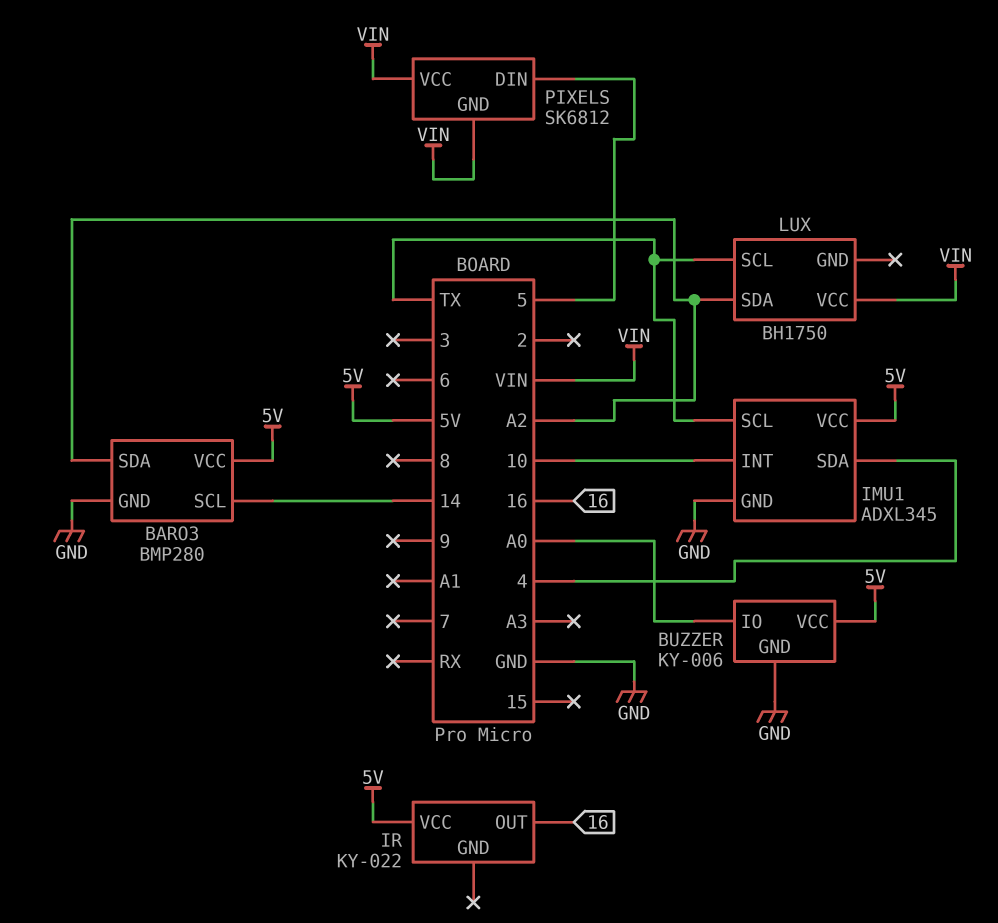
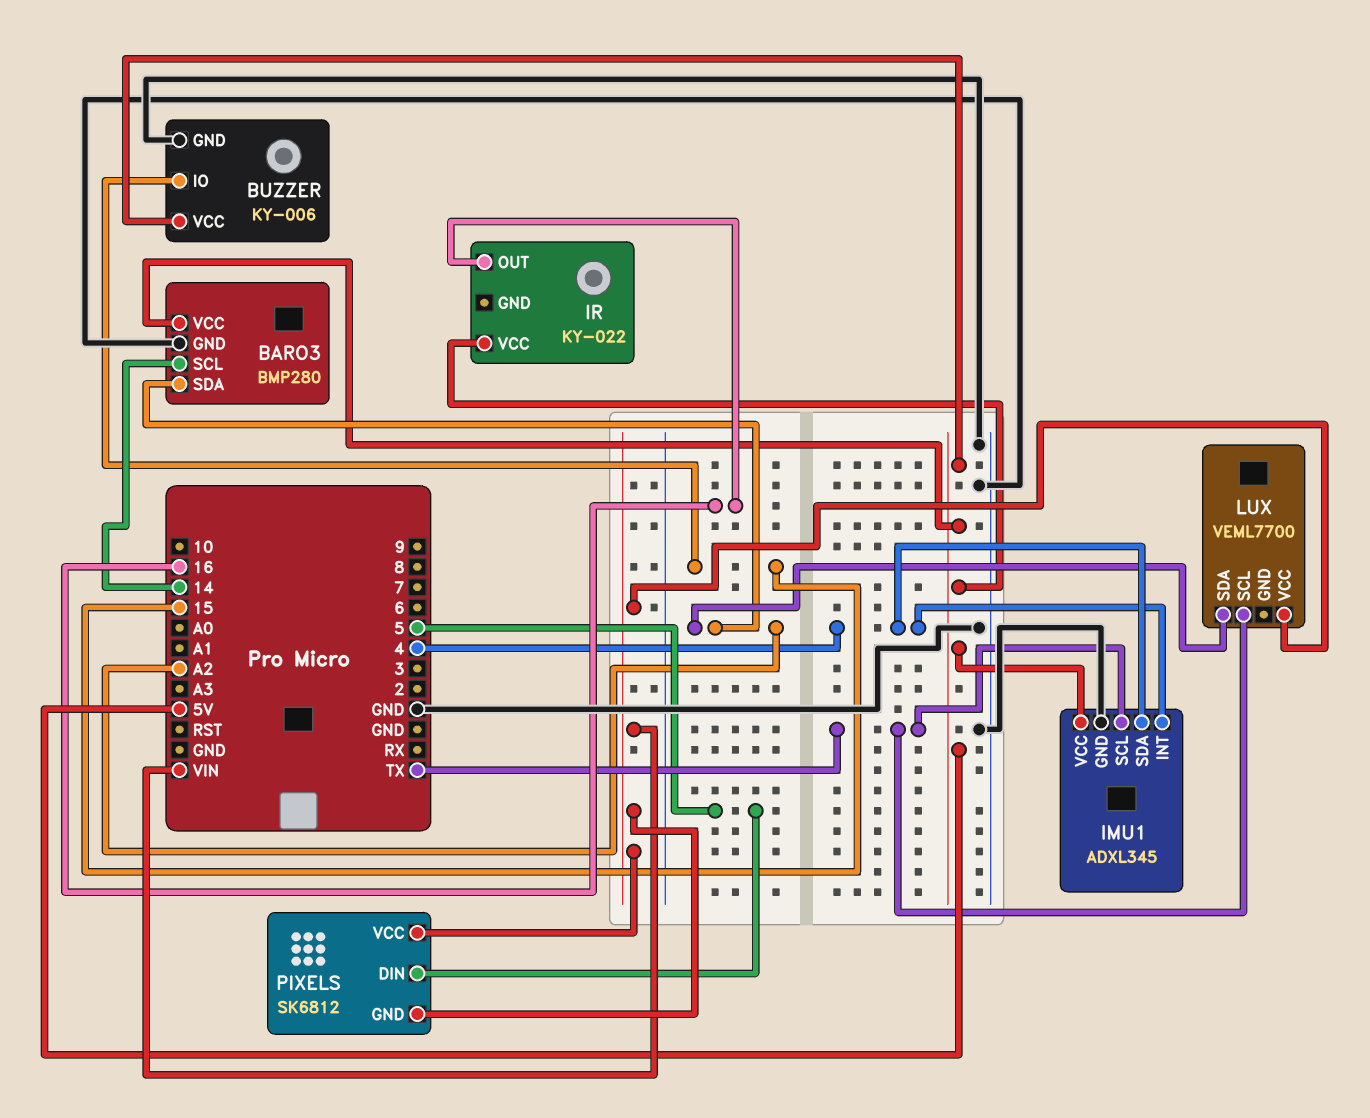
BUZZER pin IO: A0 -> 15
IMU1 pin INT: 10 -> 4
LUX: BH1750 -> VEML7700

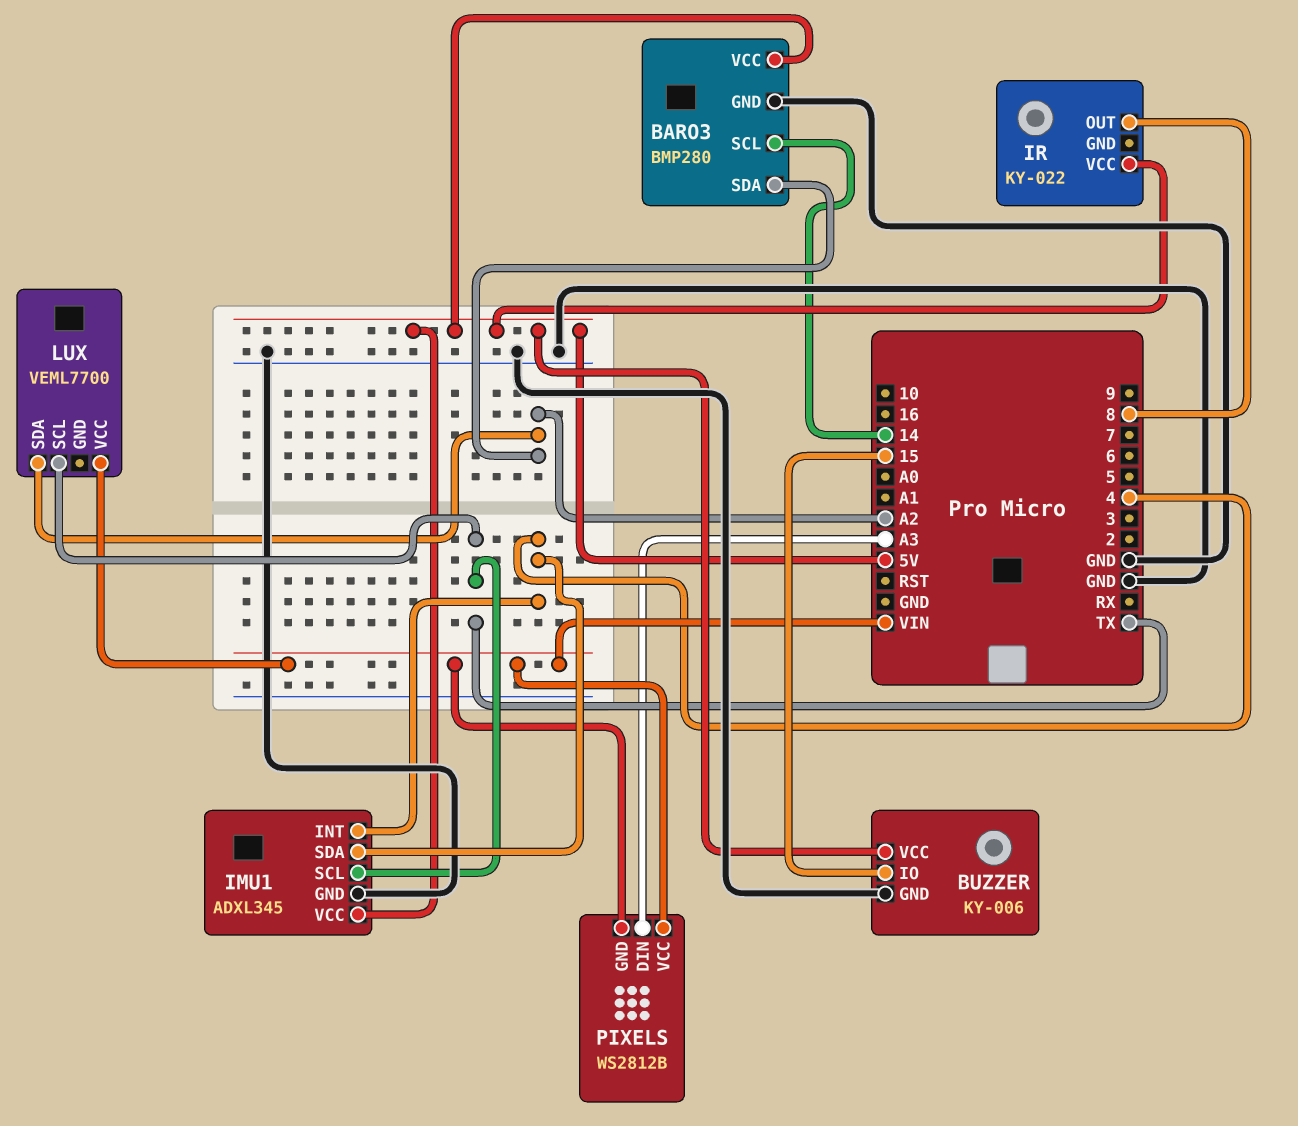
IR pin OUT: 16 -> 8
PIXELS: SK6812 -> WS2812B
PIXELS pin DIN: 5 -> A3

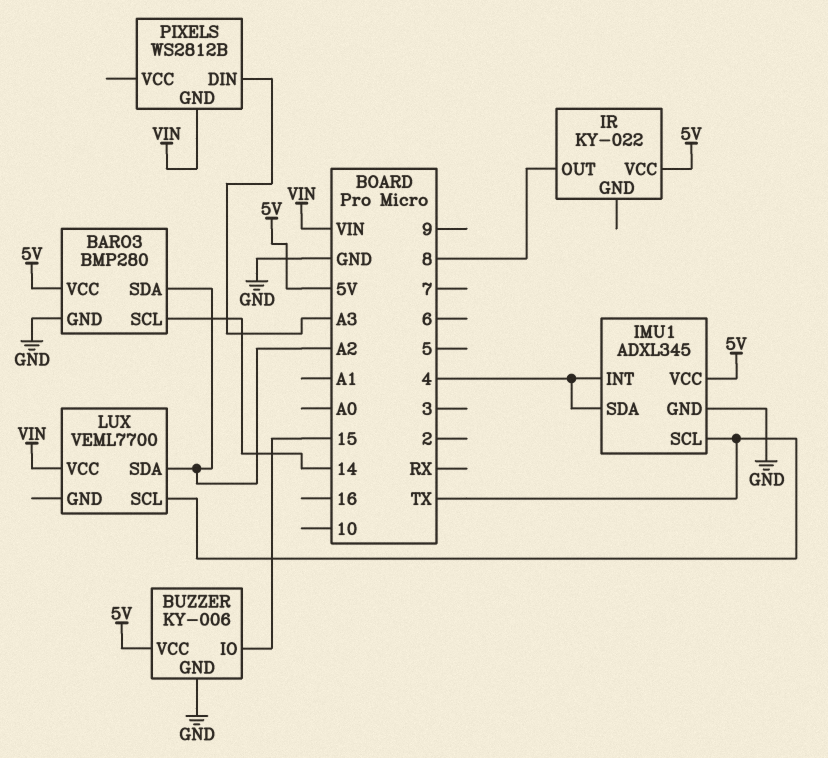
PIXELS pin VCC: VIN -> none

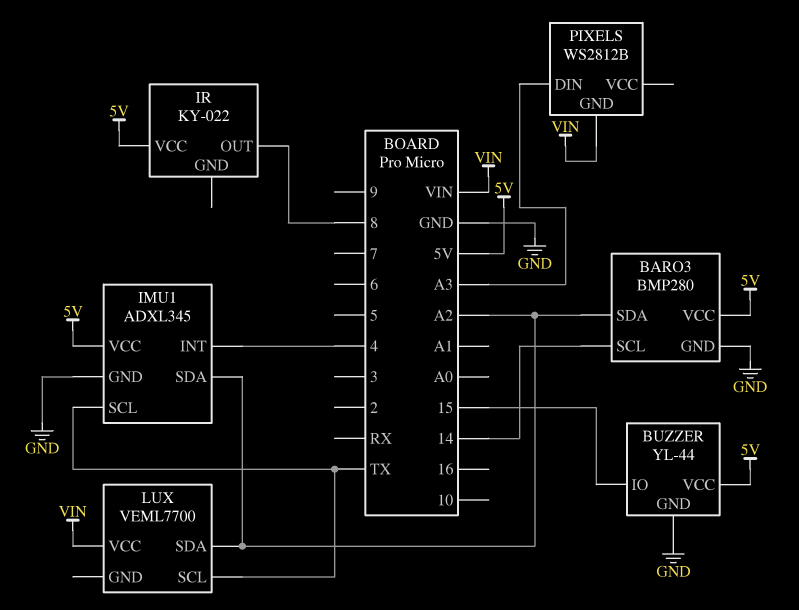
BUZZER: KY-006 -> YL-44
IMU1 pin SDA: 4 -> A2

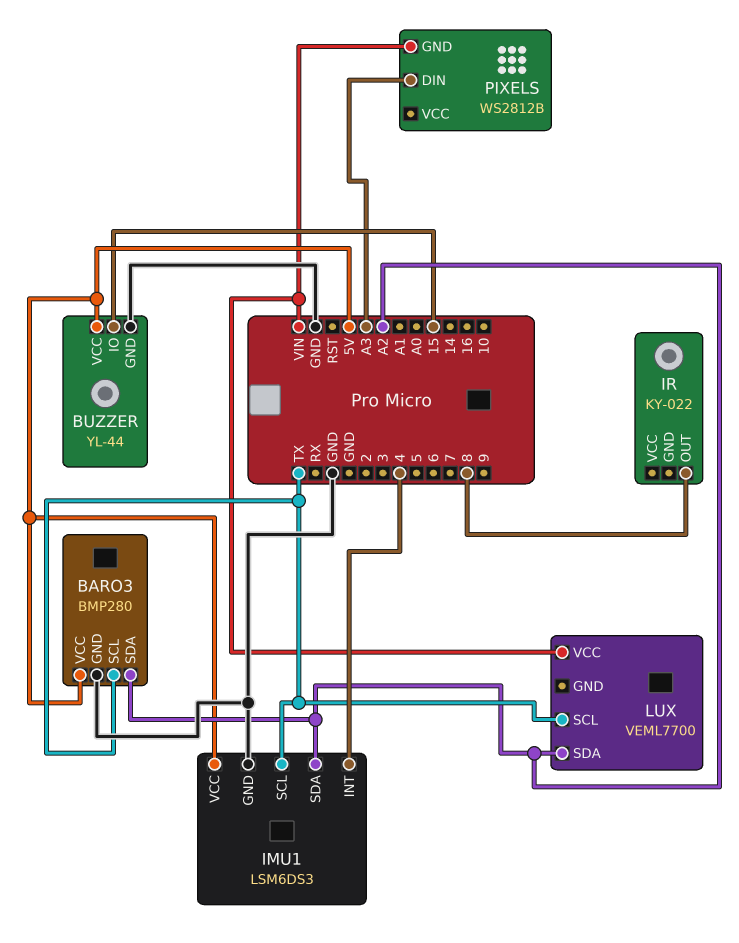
BARO3 pin SCL: 14 -> TX
IMU1: ADXL345 -> LSM6DS3
IR pin VCC: 5V -> none

